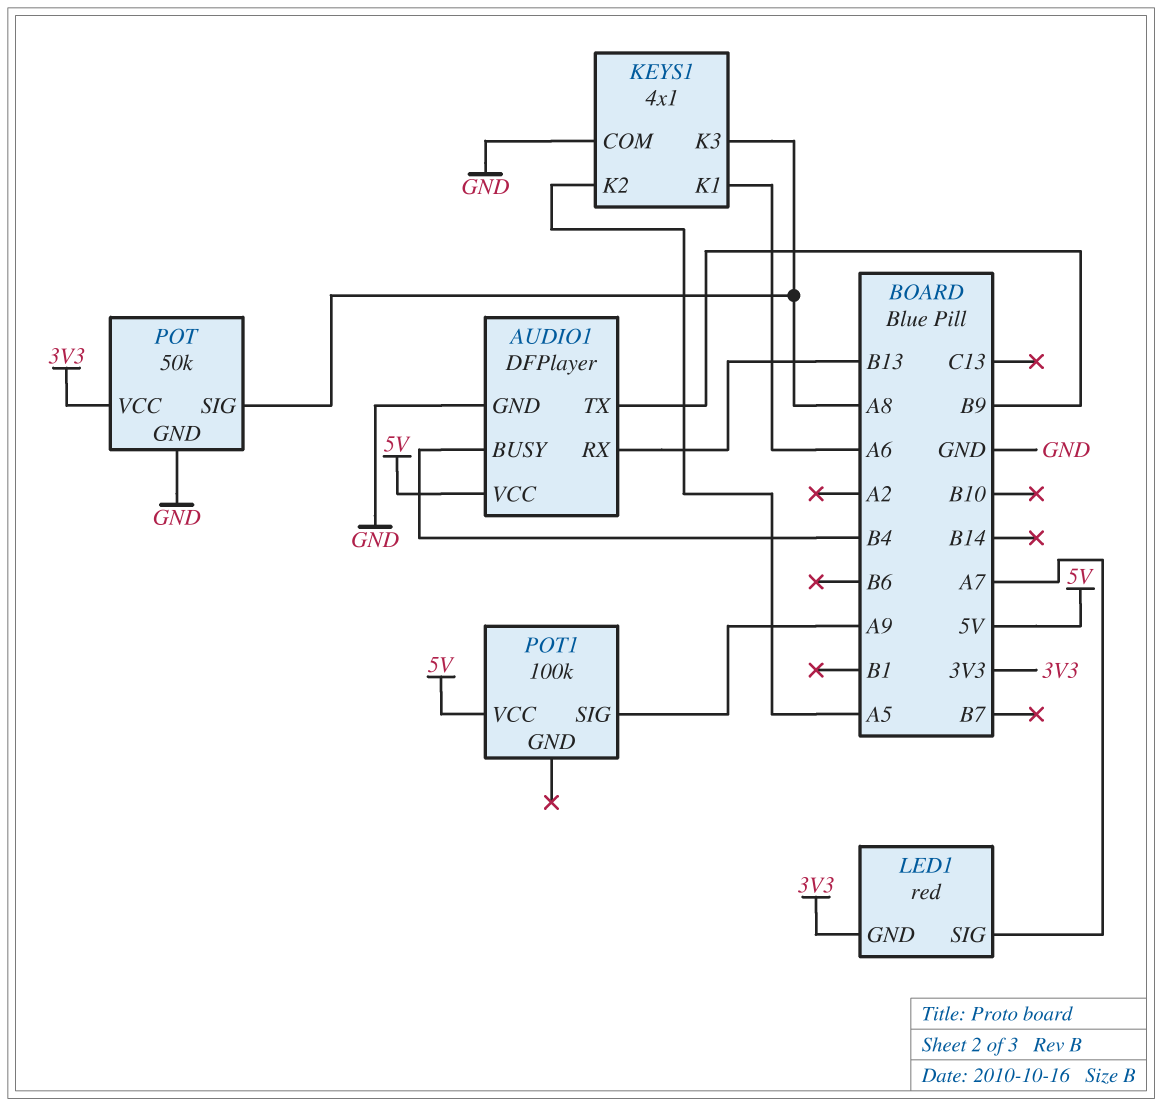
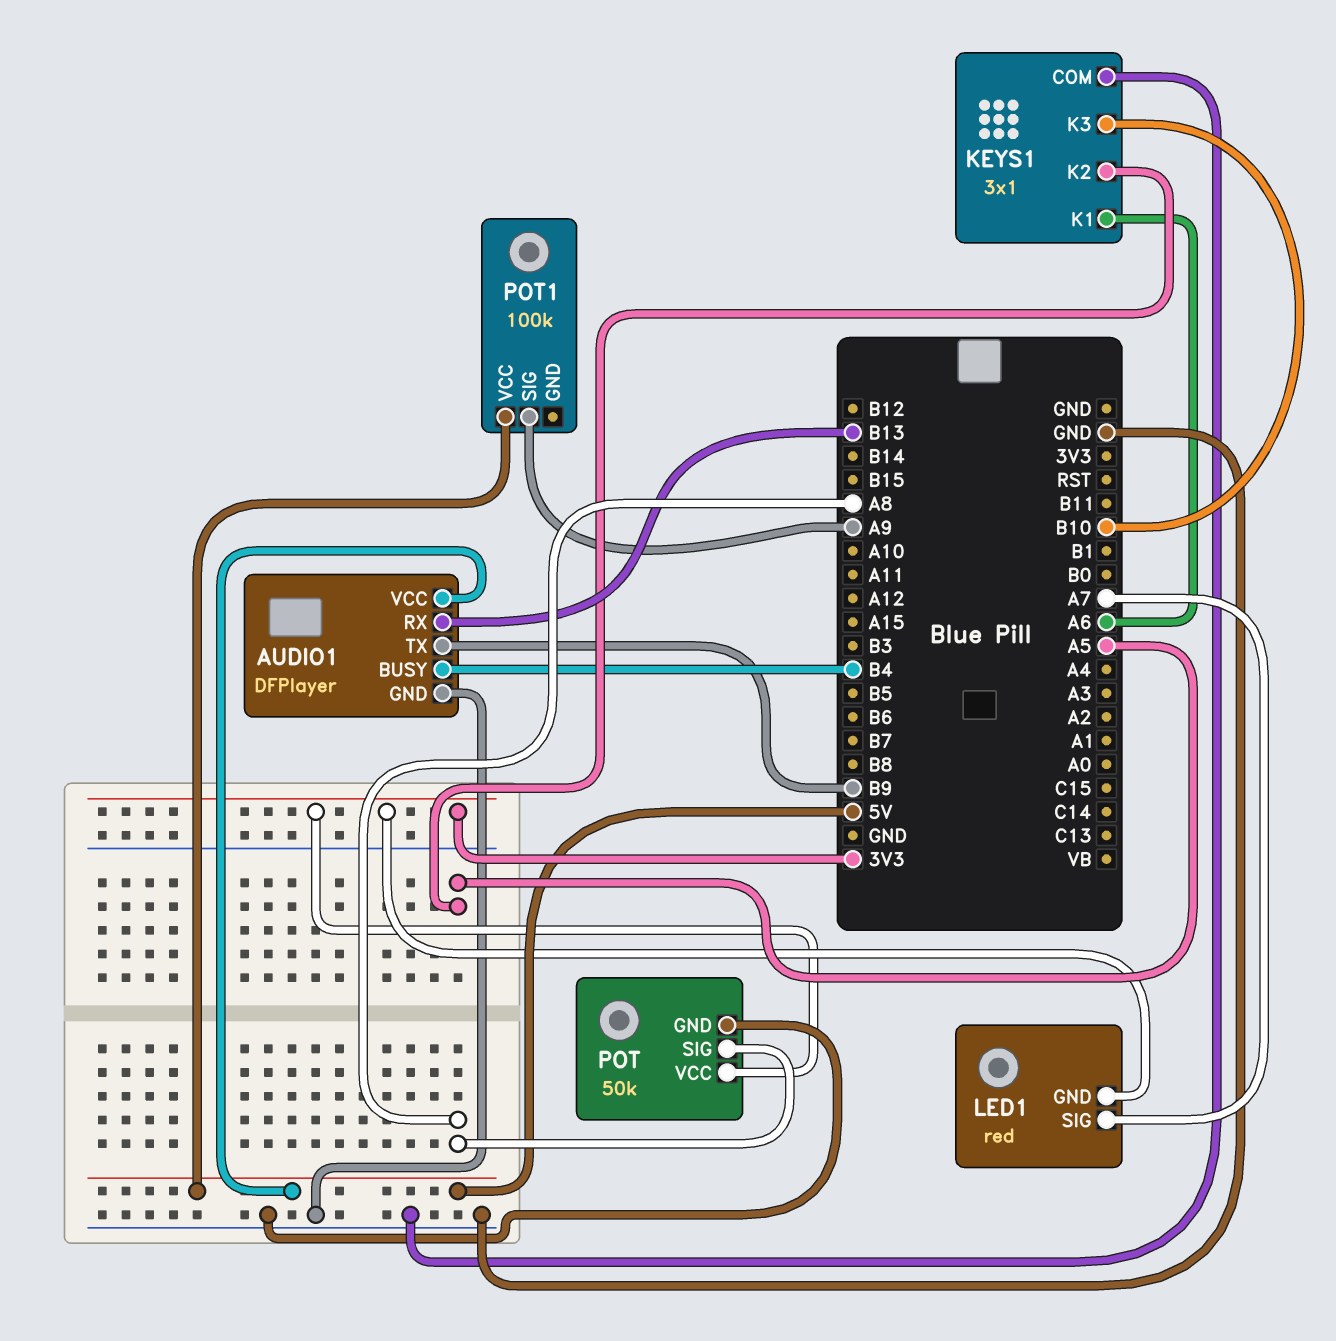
KEYS1: 4x1 -> 3x1
KEYS1 pin K3: A8 -> B10

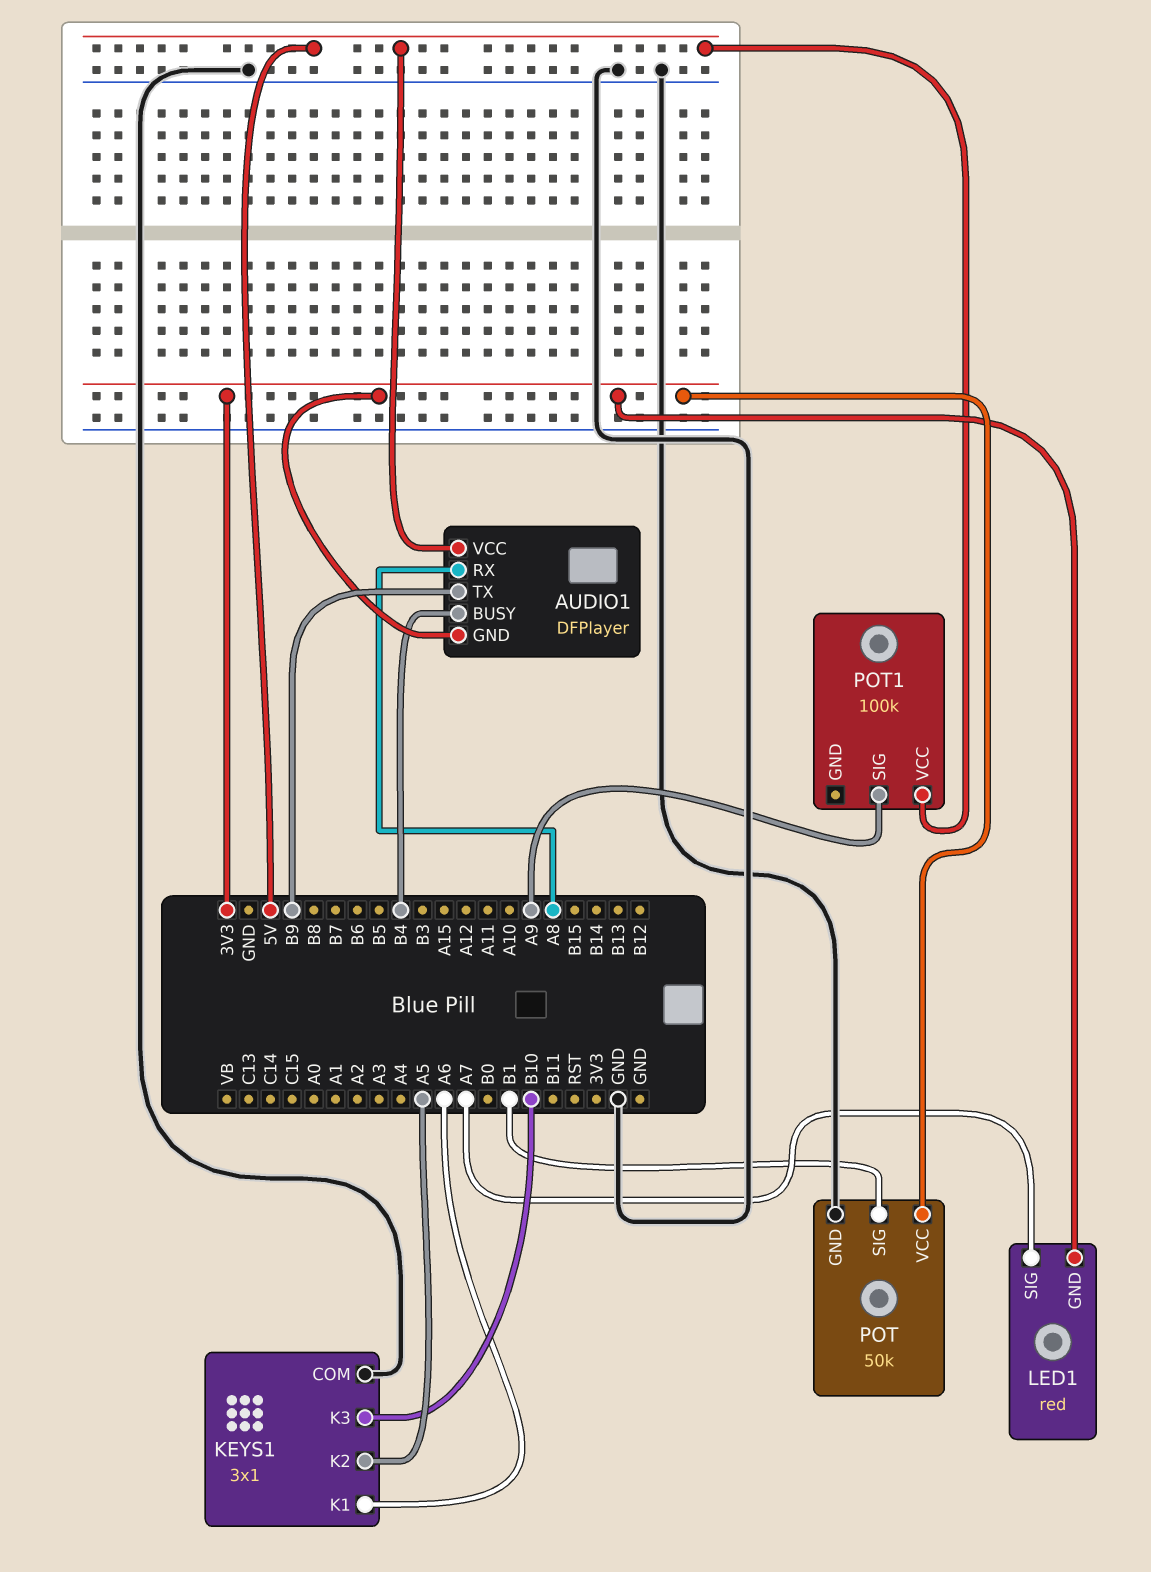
AUDIO1 pin GND: GND -> 3V3
AUDIO1 pin RX: B13 -> A8
POT pin SIG: A8 -> B1

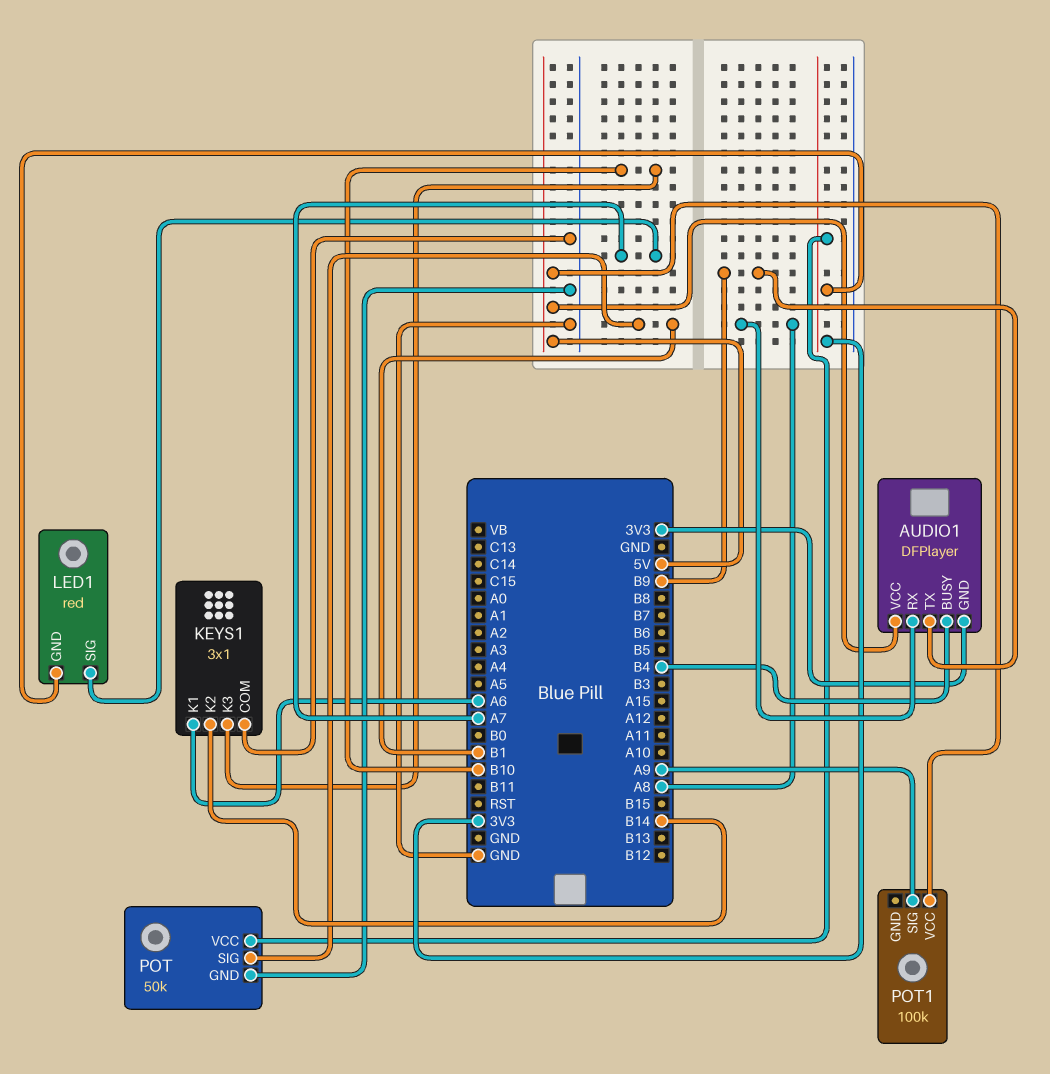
KEYS1 pin K2: A5 -> B14

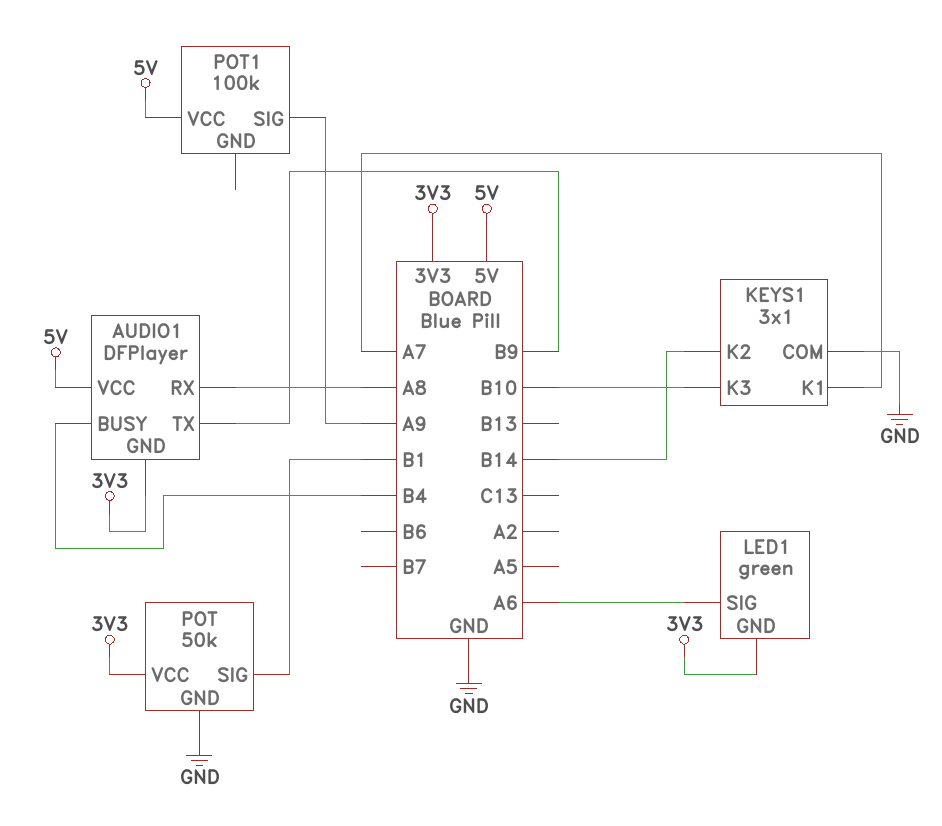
KEYS1 pin K1: A6 -> A7
LED1: red -> green
LED1 pin SIG: A7 -> A6

